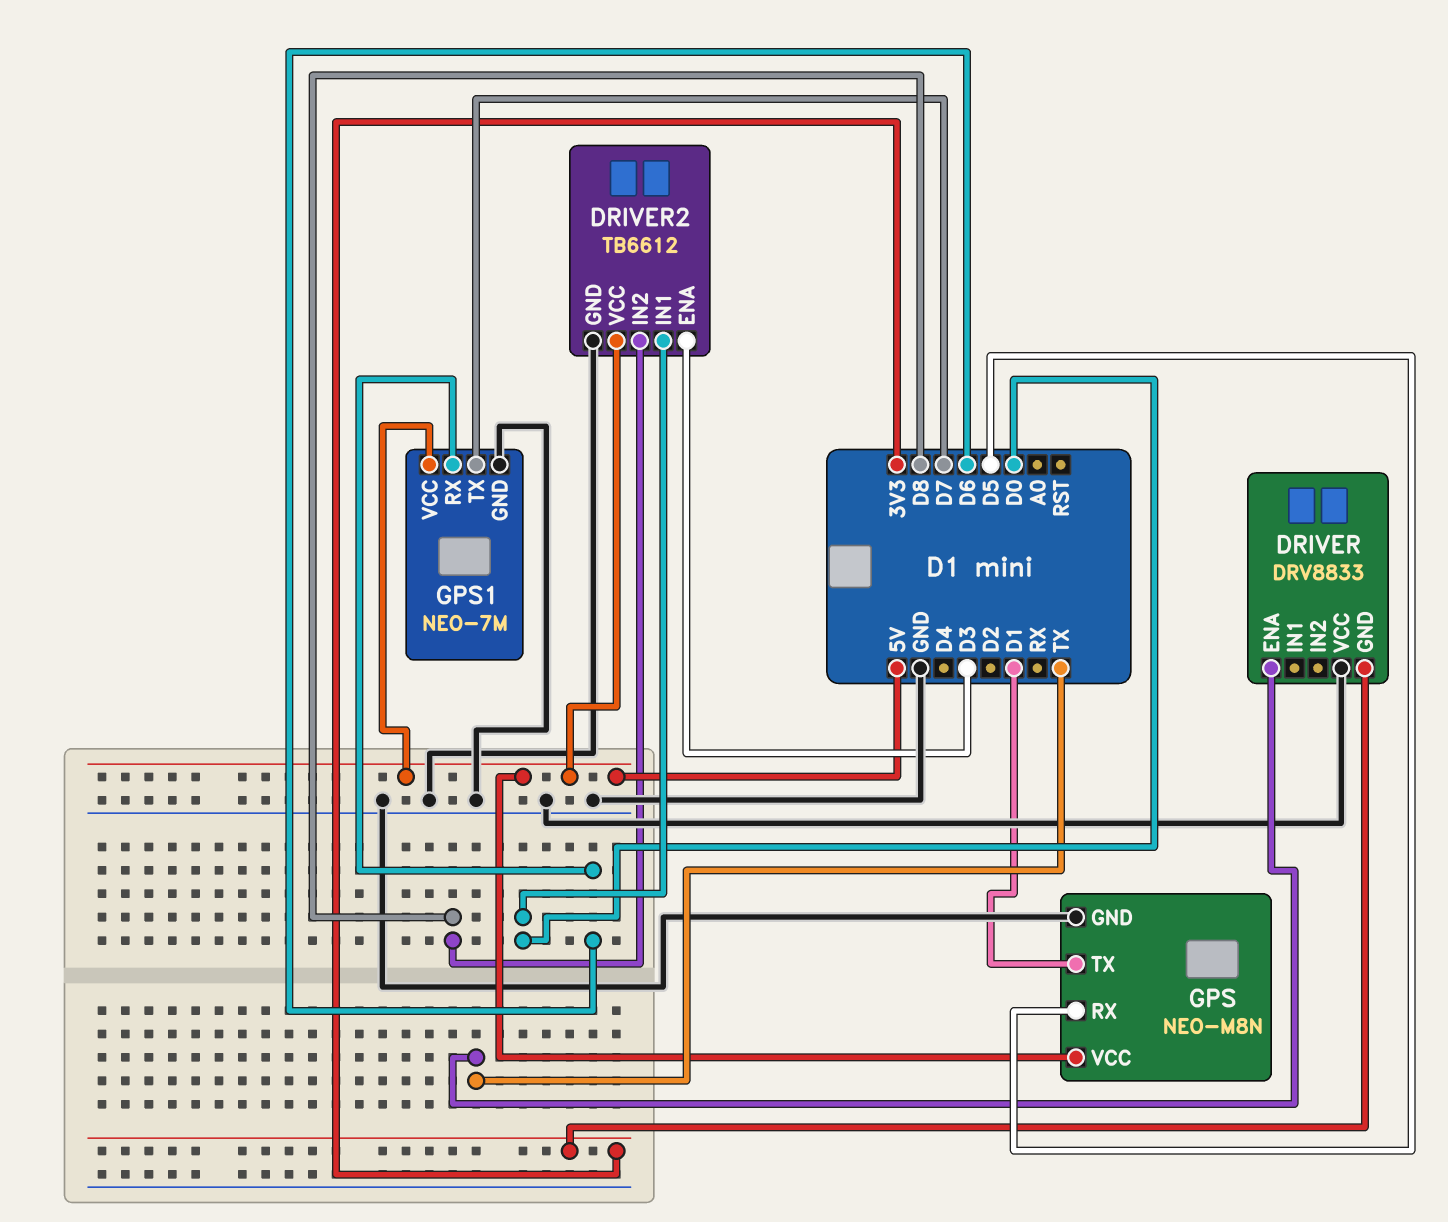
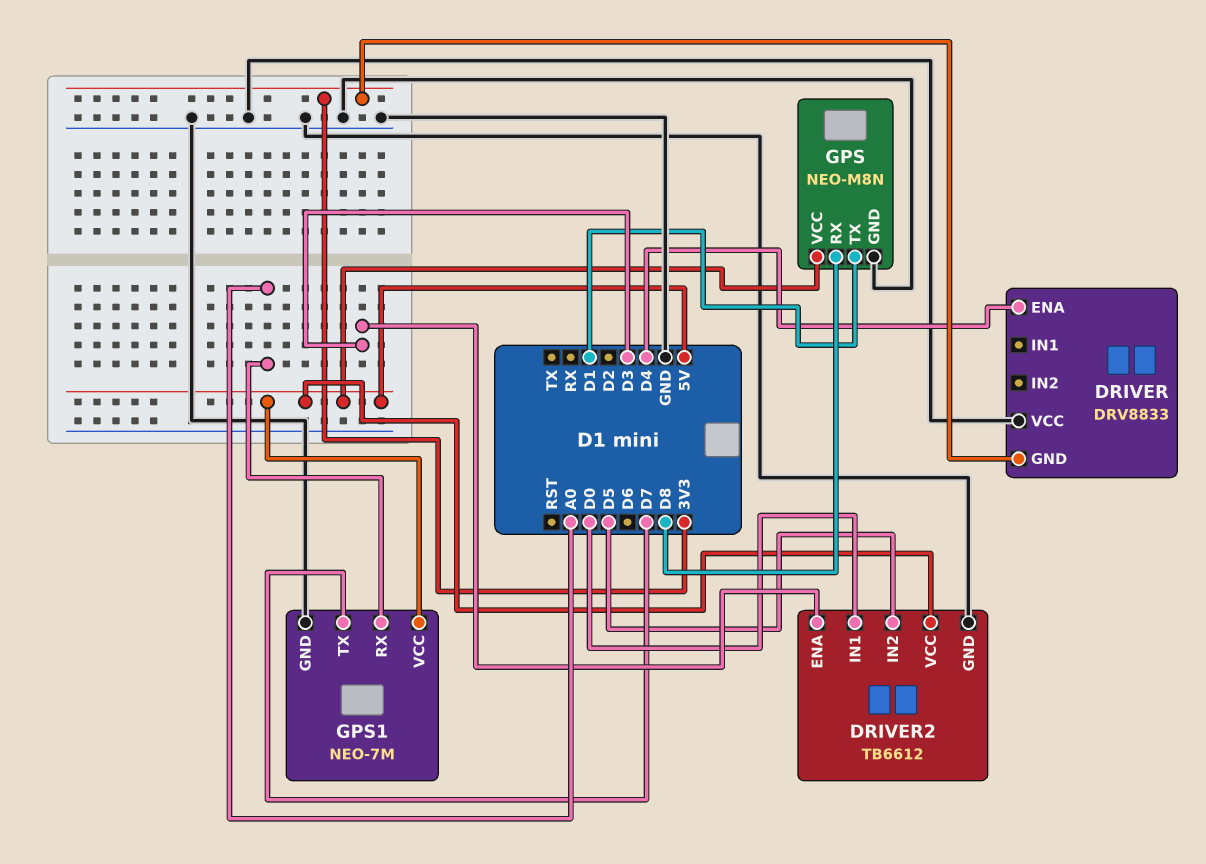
DRIVER pin ENA: TX -> D4
DRIVER2 pin IN2: D8 -> D5
GPS pin RX: D5 -> D8
GPS1 pin RX: D6 -> A0

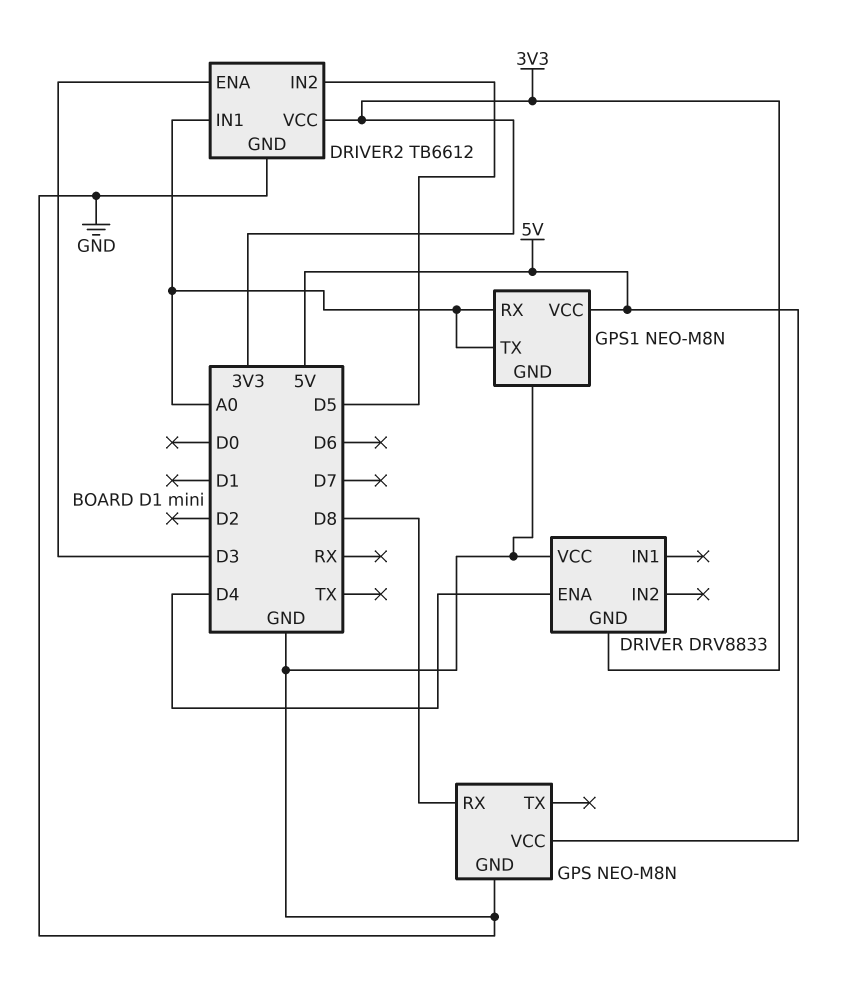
DRIVER2 pin IN1: D0 -> A0
DRIVER2 pin VCC: 5V -> 3V3
GPS pin TX: D1 -> none
GPS1: NEO-7M -> NEO-M8N
GPS1 pin TX: D7 -> A0

